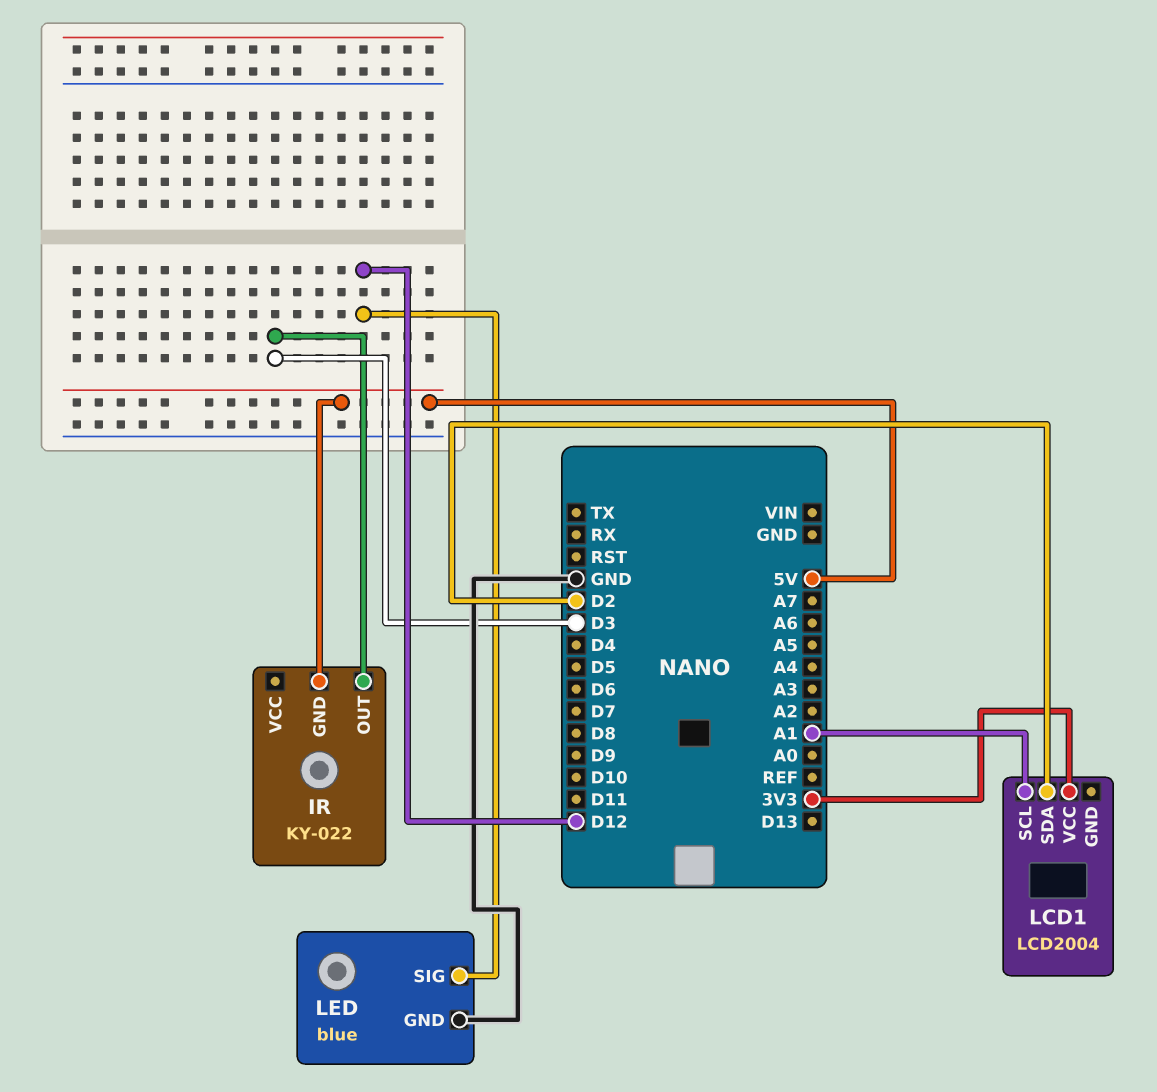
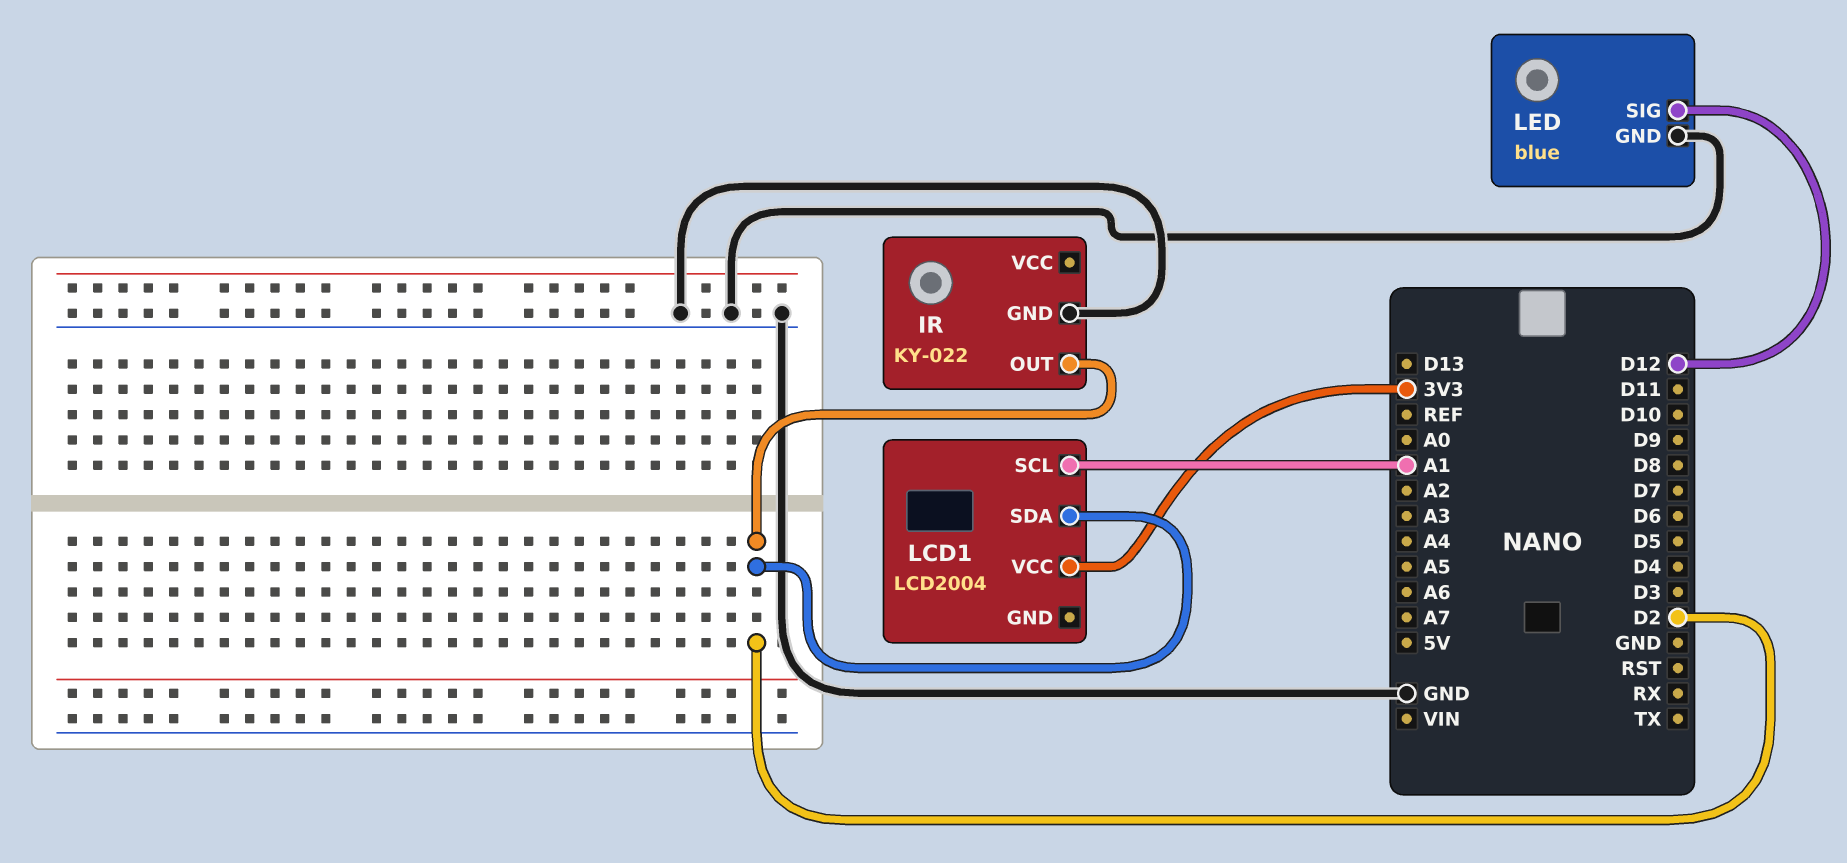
IR pin GND: 5V -> GND
IR pin OUT: D3 -> D2

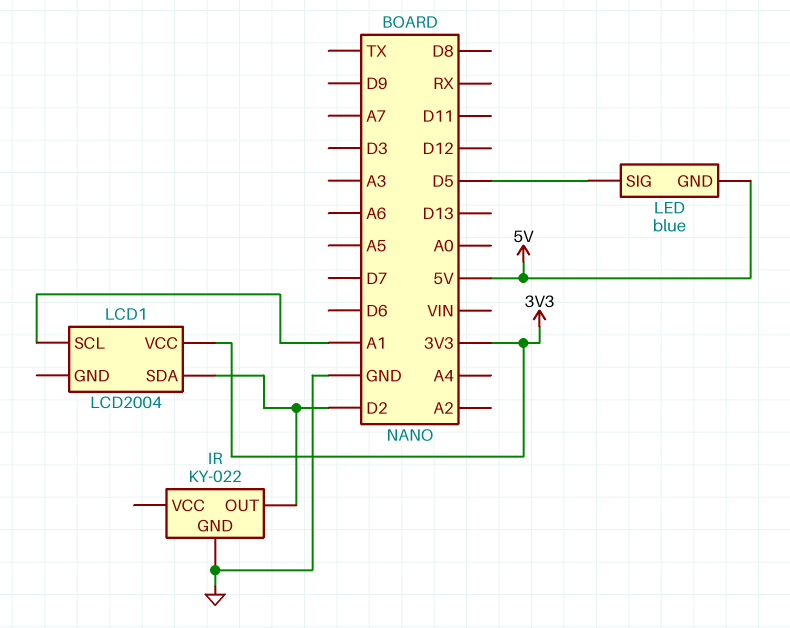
LED pin GND: GND -> 5V
LED pin SIG: D12 -> D5

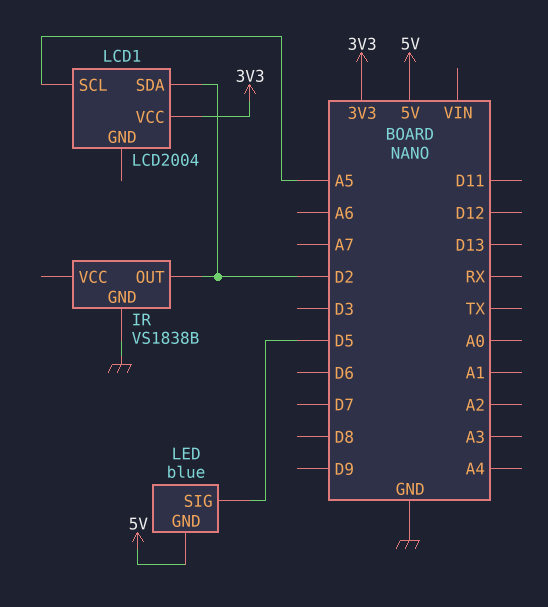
IR: KY-022 -> VS1838B
LCD1 pin SCL: A1 -> A5

